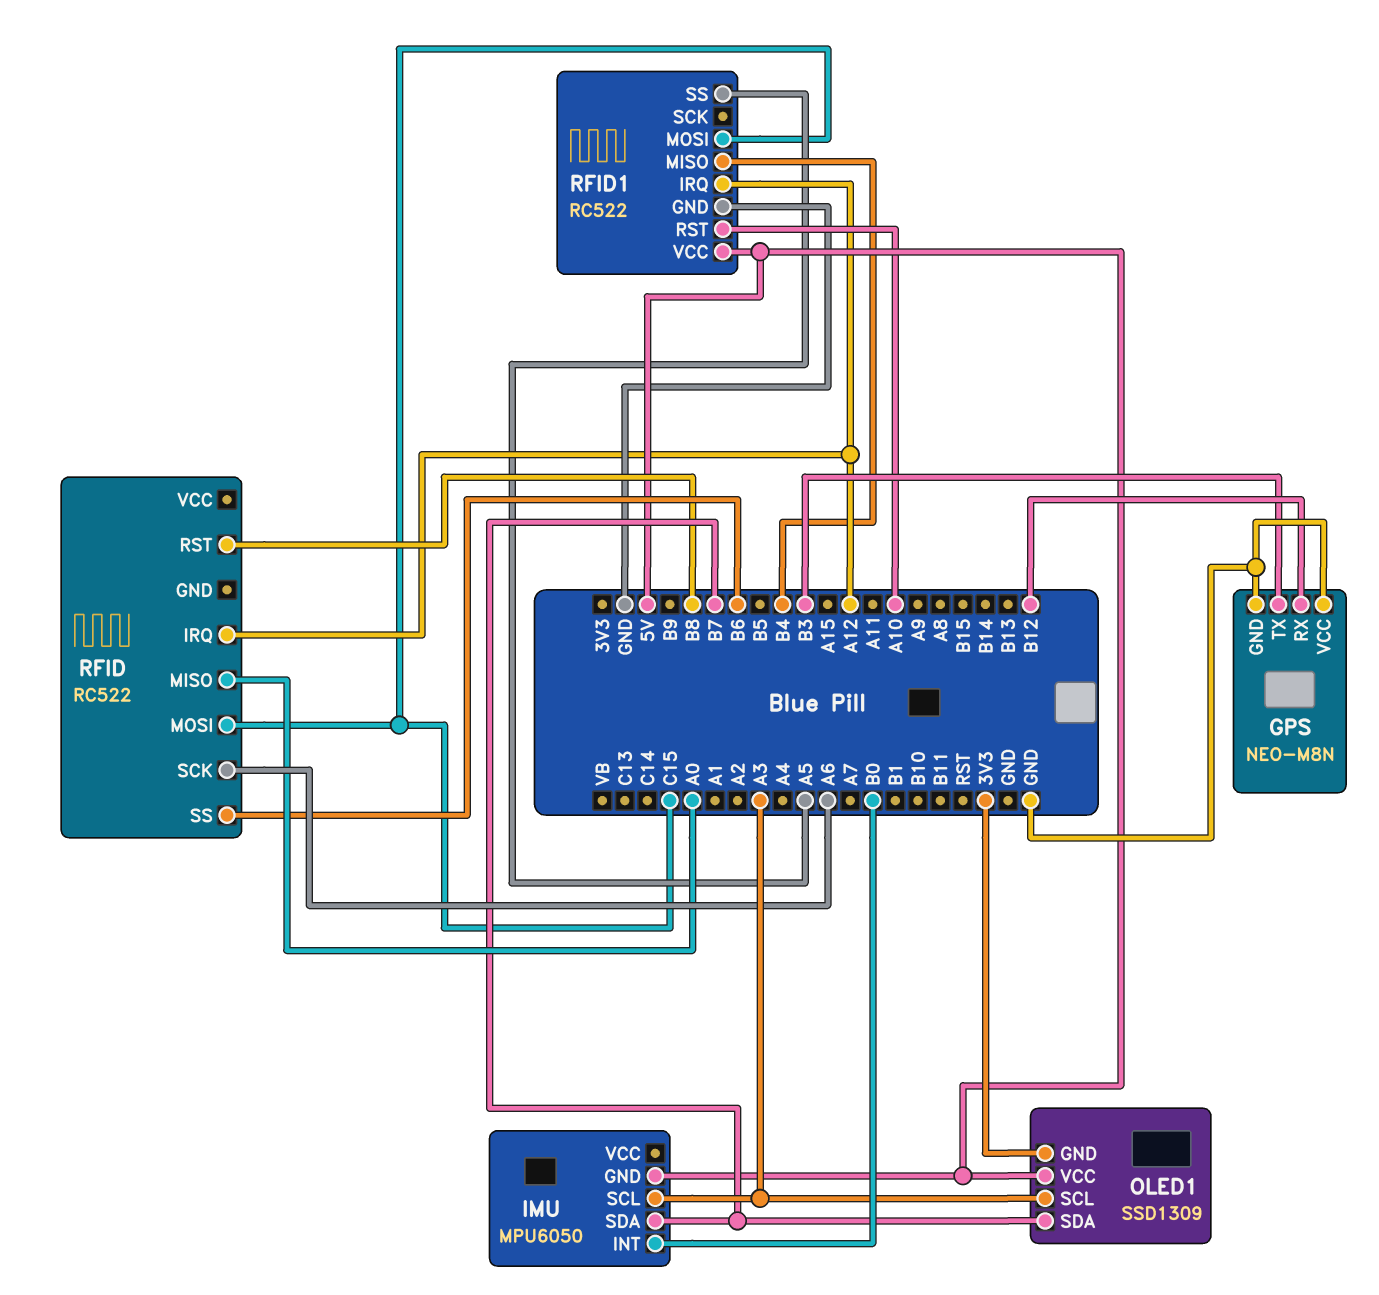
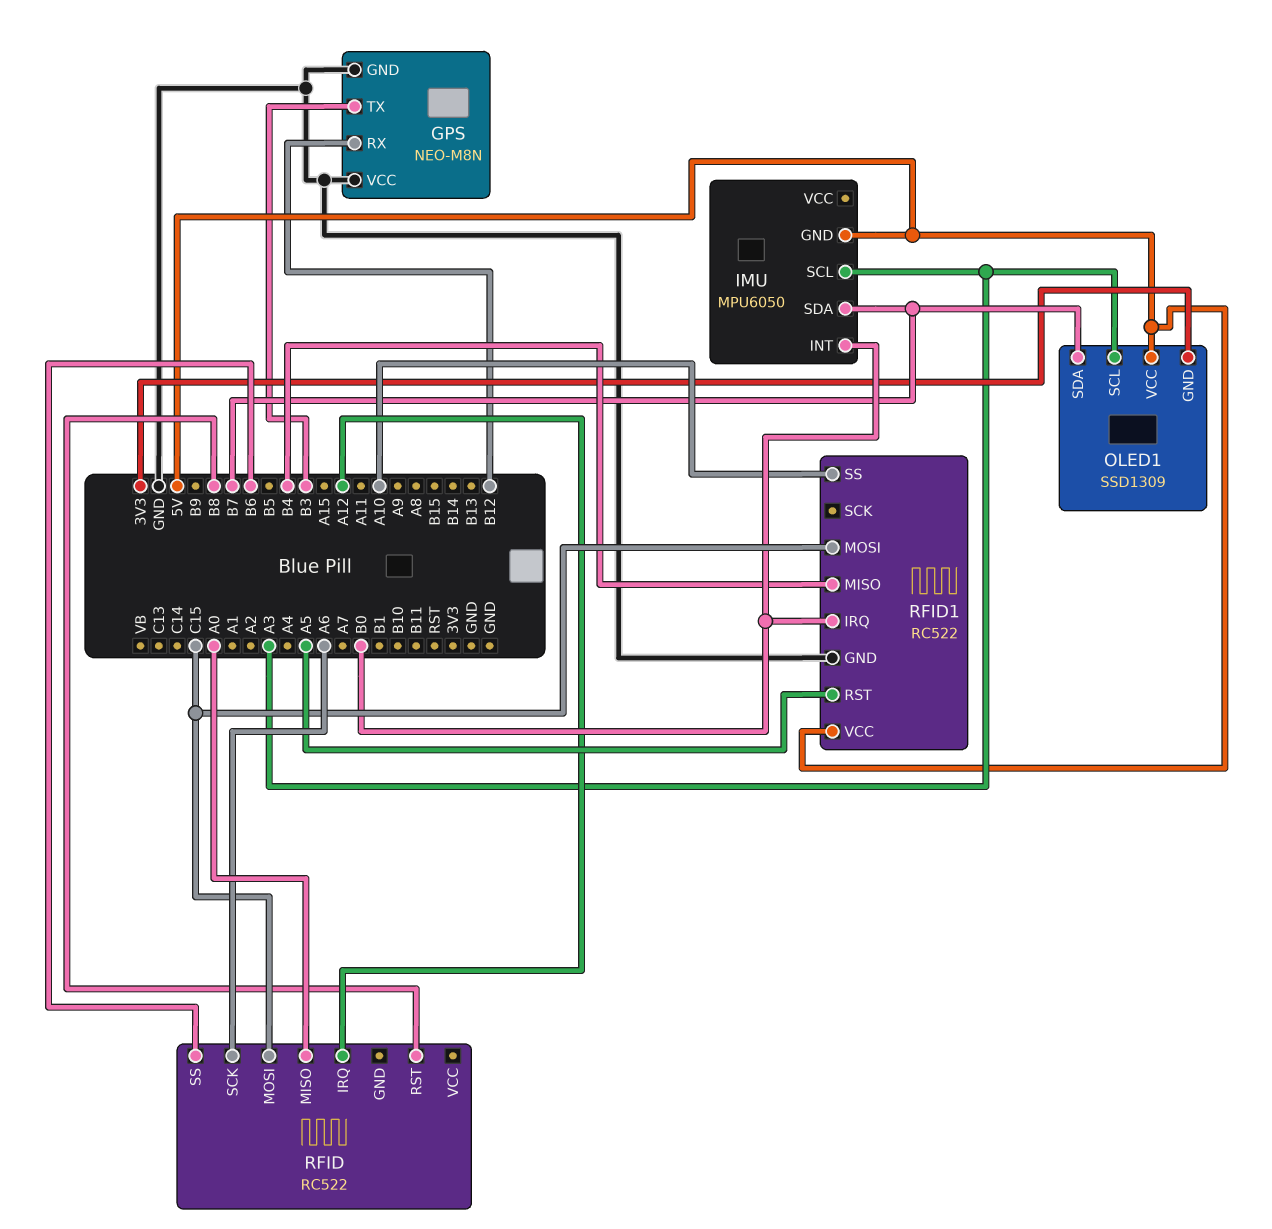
RFID1 pin IRQ: A12 -> B0
RFID1 pin RST: A10 -> A5
RFID1 pin SS: A5 -> A10

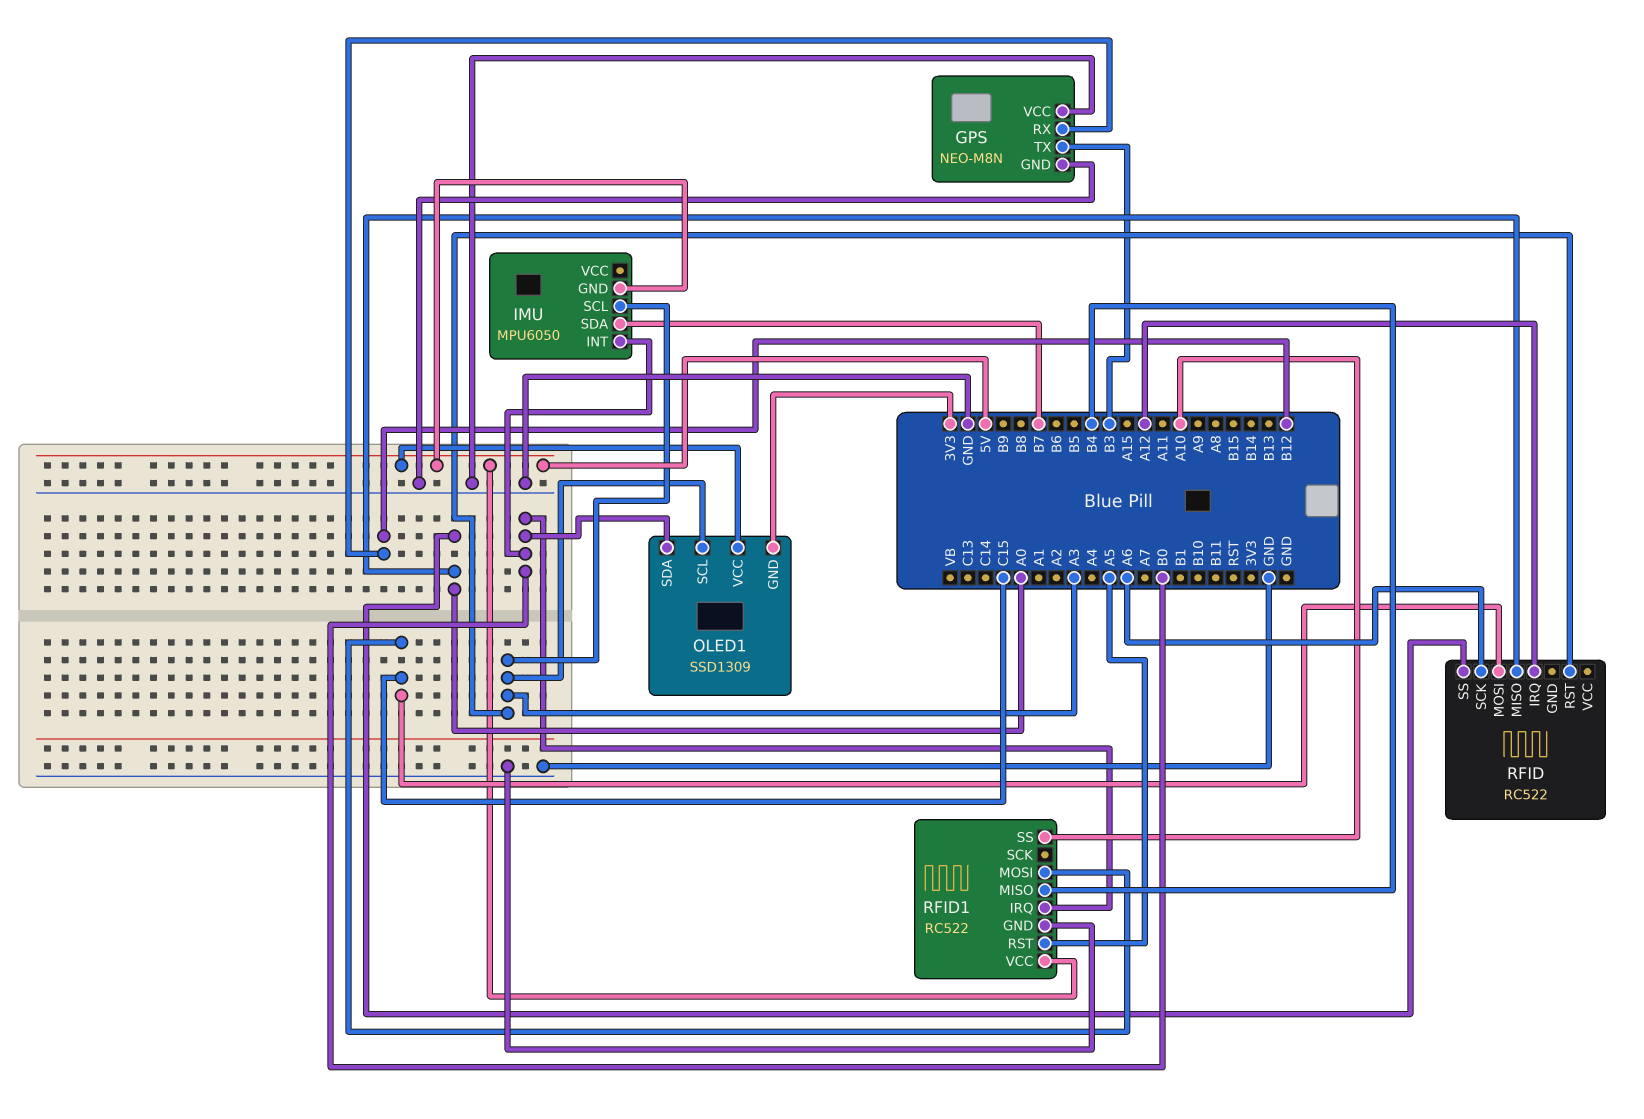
OLED1 pin SDA: B7 -> B0
RFID pin RST: B8 -> A3
RFID pin SS: B6 -> A0

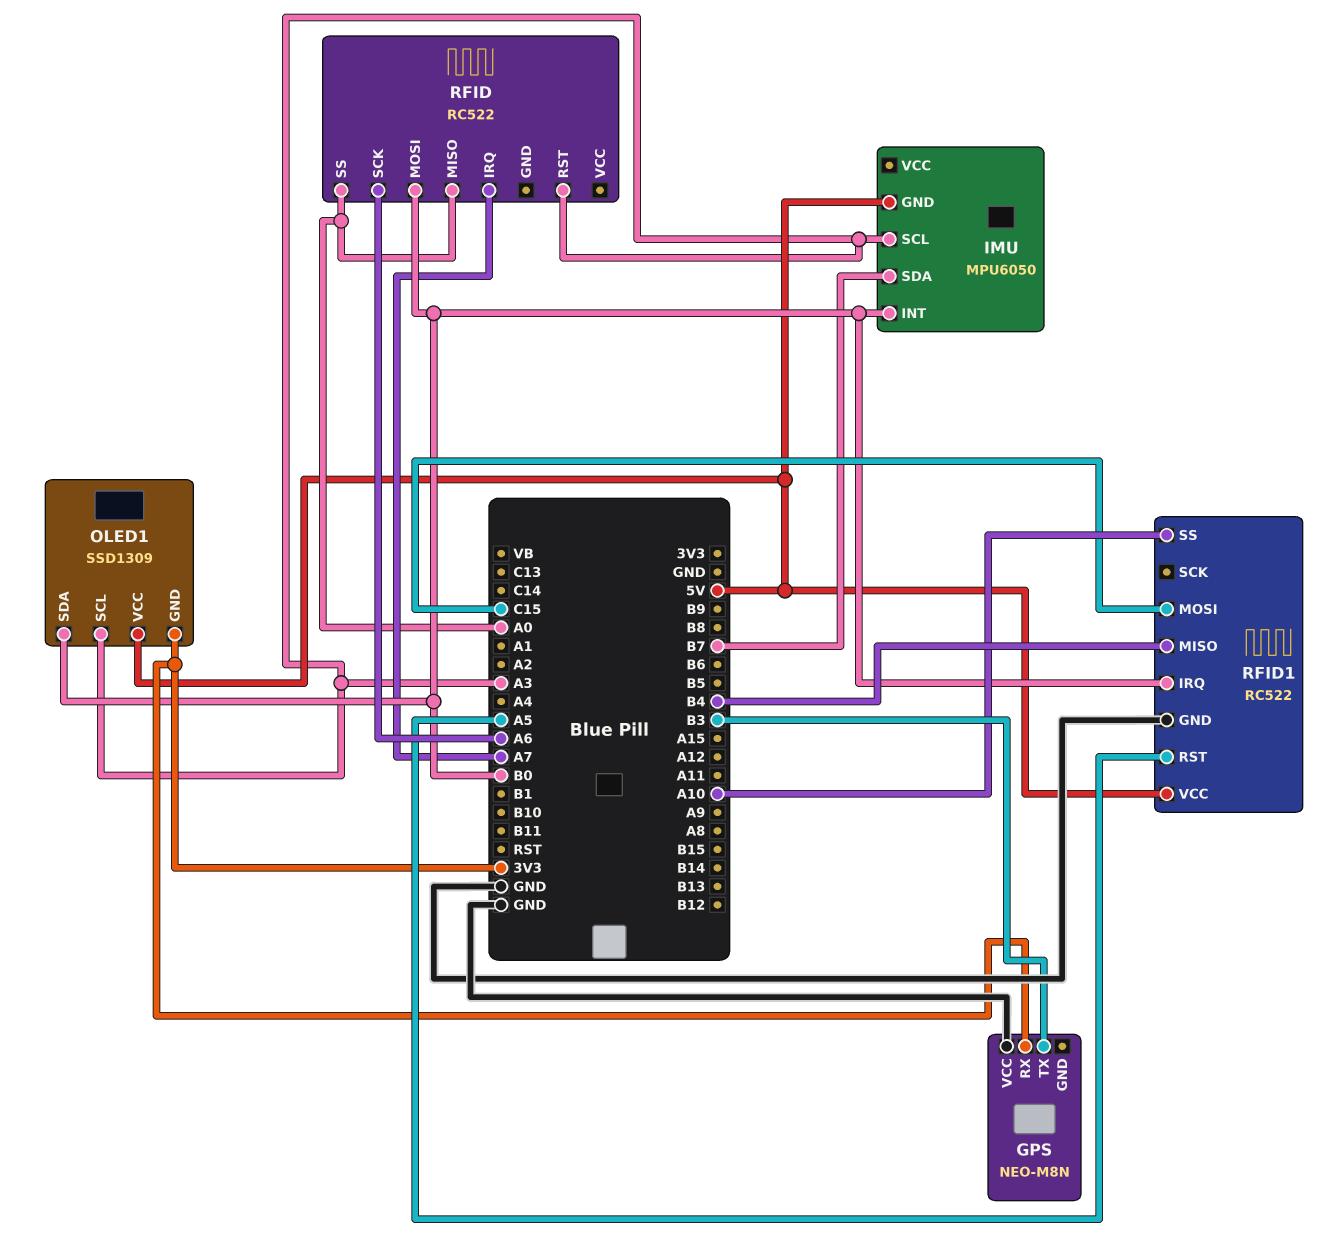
GPS pin GND: GND -> none
GPS pin RX: B12 -> 3V3
RFID pin IRQ: A12 -> A7
RFID pin MOSI: C15 -> B0

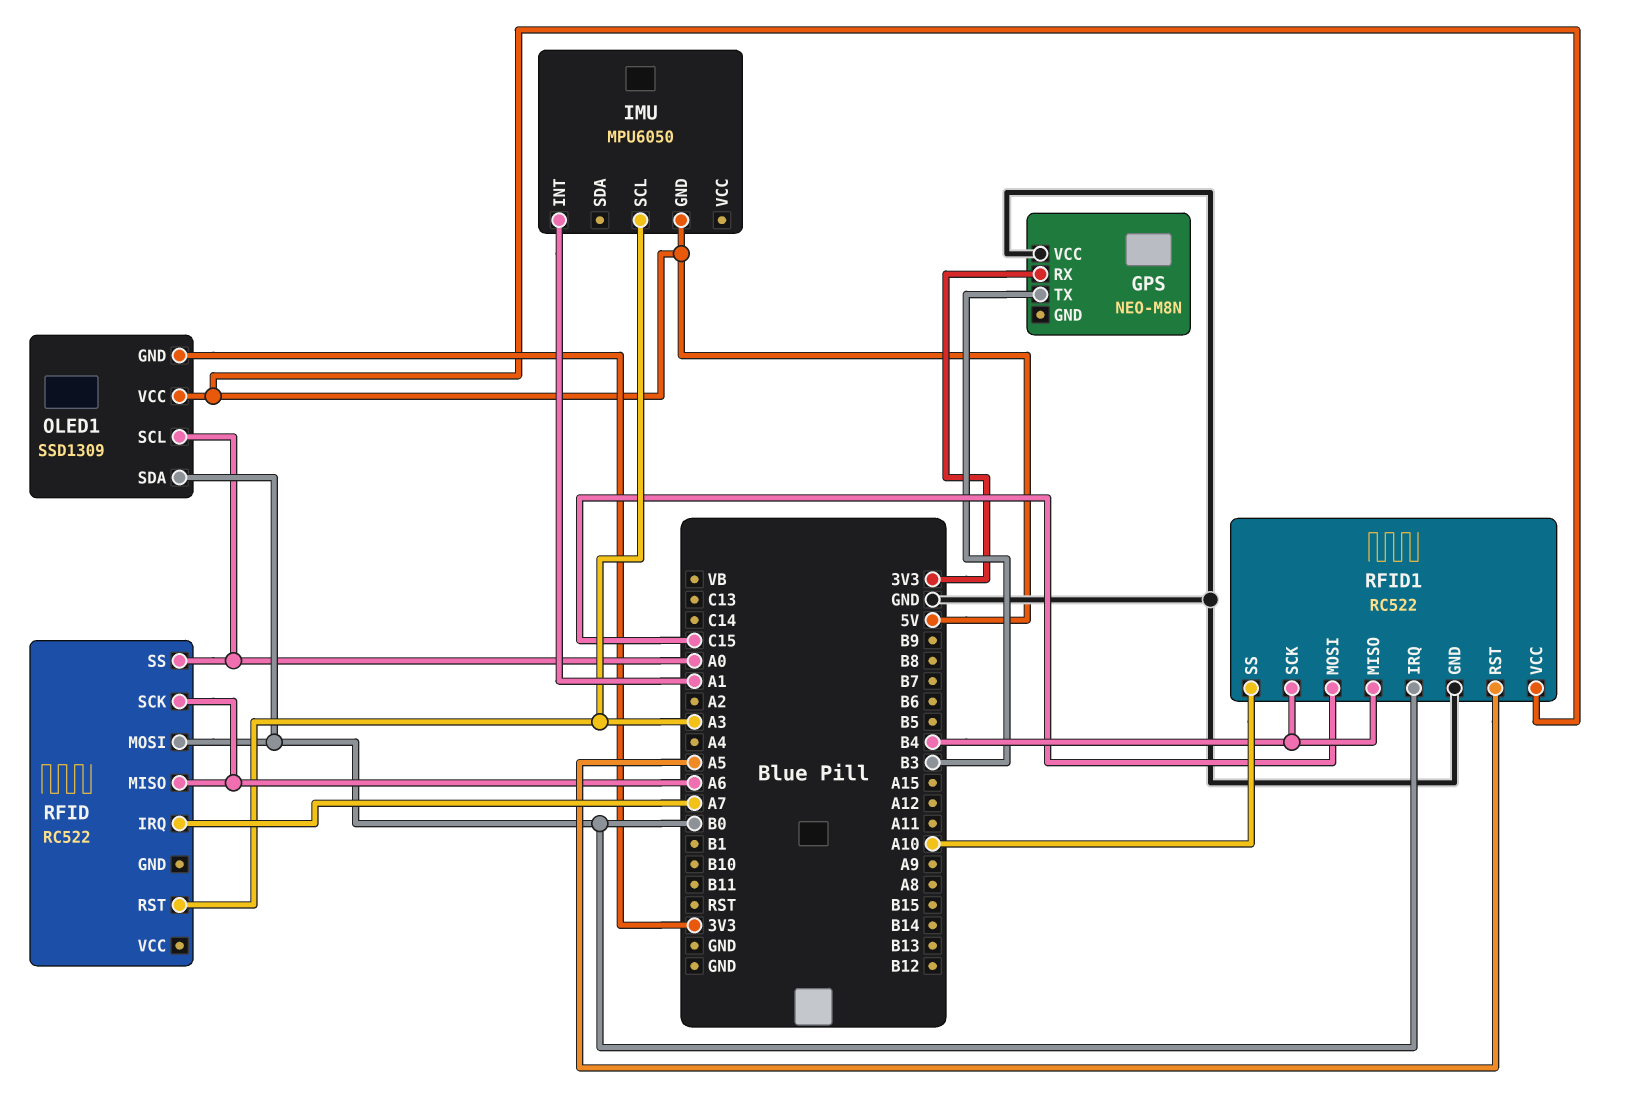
IMU pin INT: B0 -> A1
IMU pin SDA: B7 -> none
OLED1 pin SCL: A3 -> A0
RFID pin MISO: A0 -> A6
RFID1 pin SCK: none -> B4

